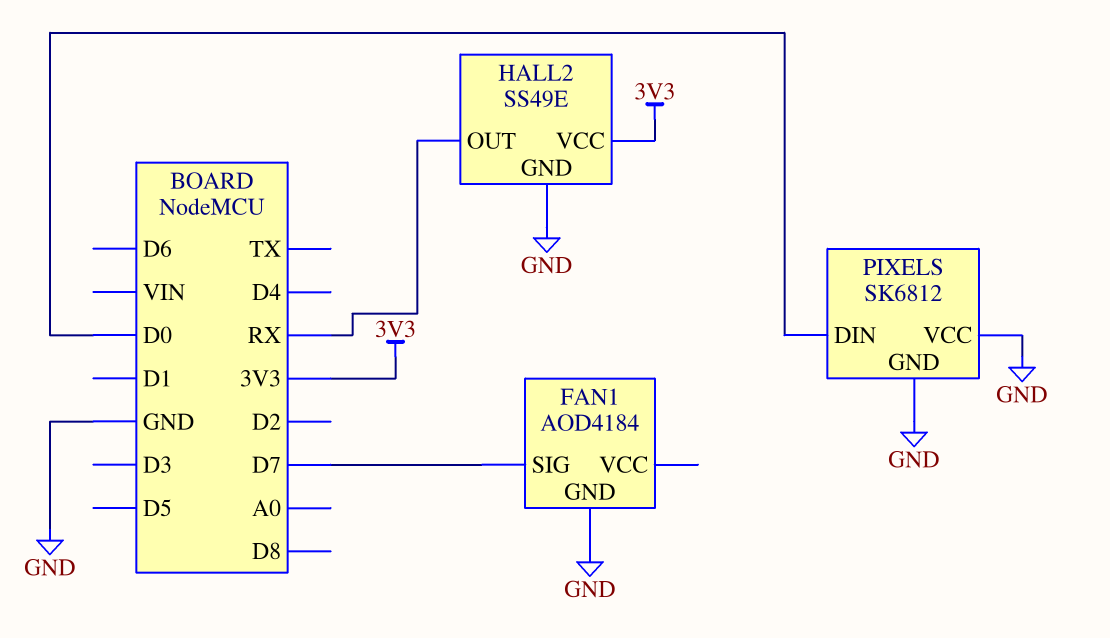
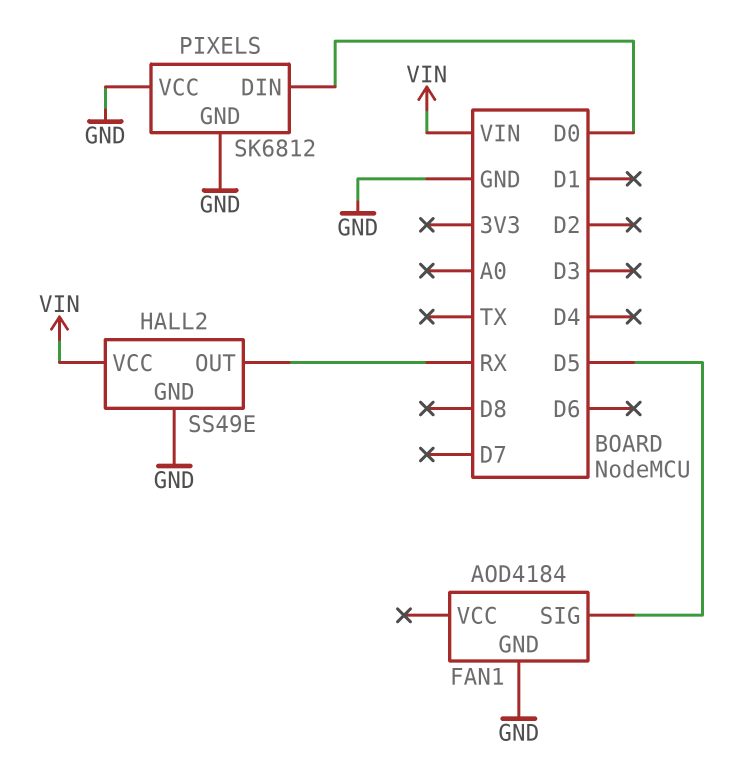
FAN1 pin SIG: D7 -> D5
HALL2 pin VCC: 3V3 -> VIN

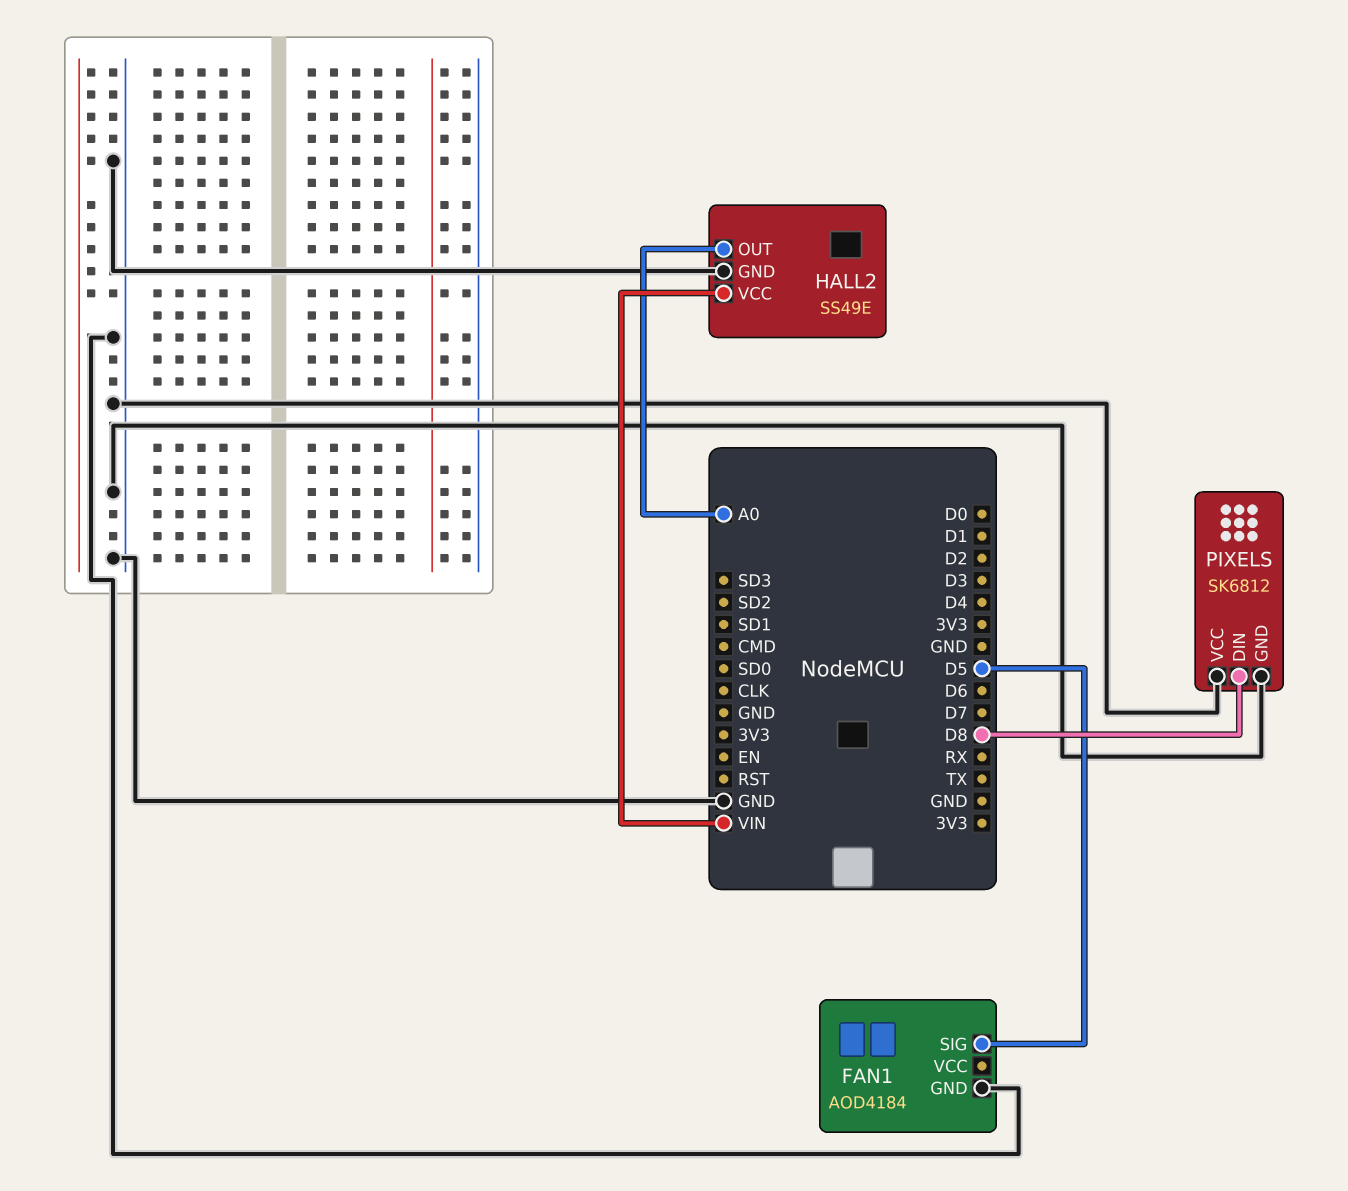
HALL2 pin OUT: RX -> A0
PIXELS pin DIN: D0 -> D8

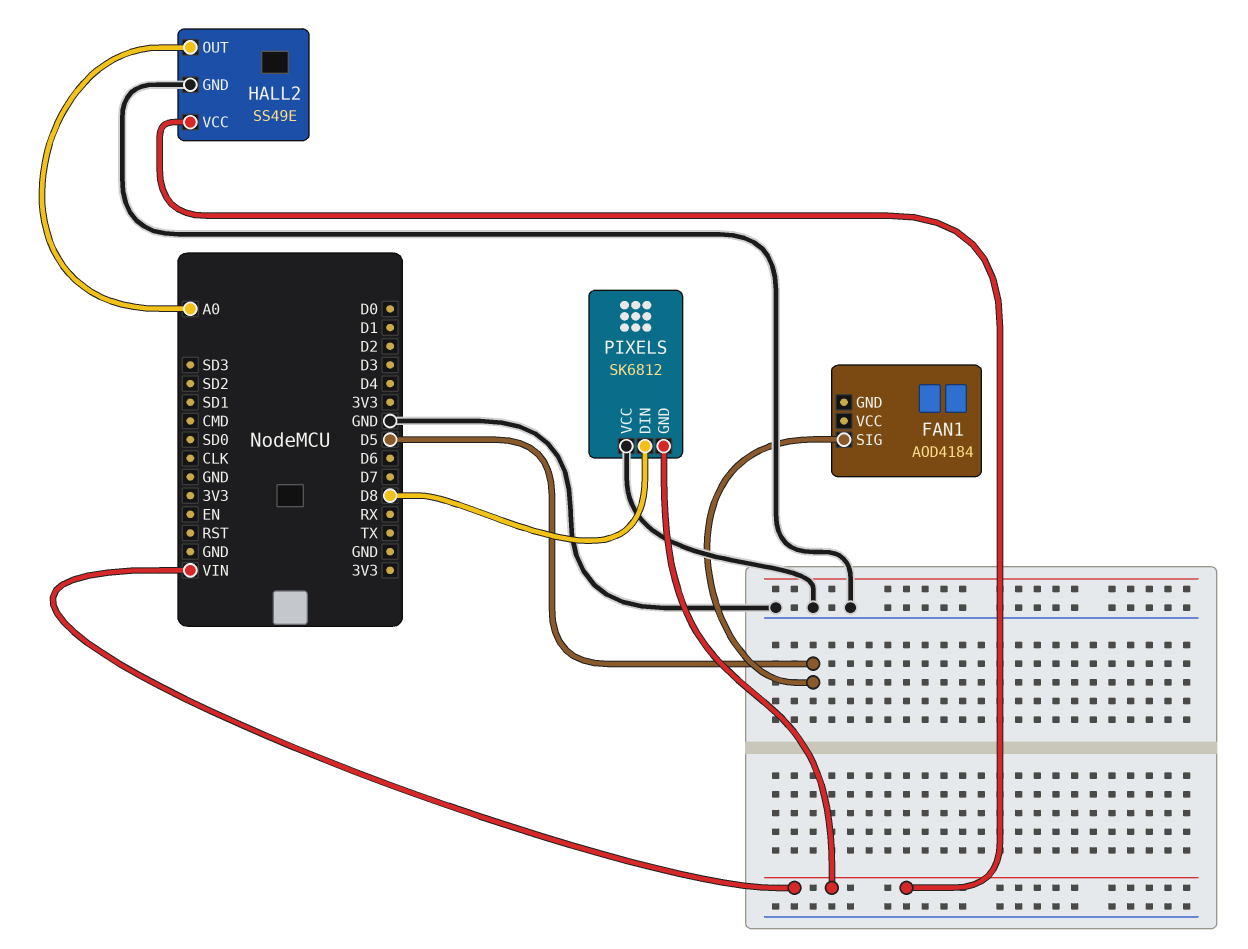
FAN1 pin GND: GND -> none
PIXELS pin GND: GND -> VIN

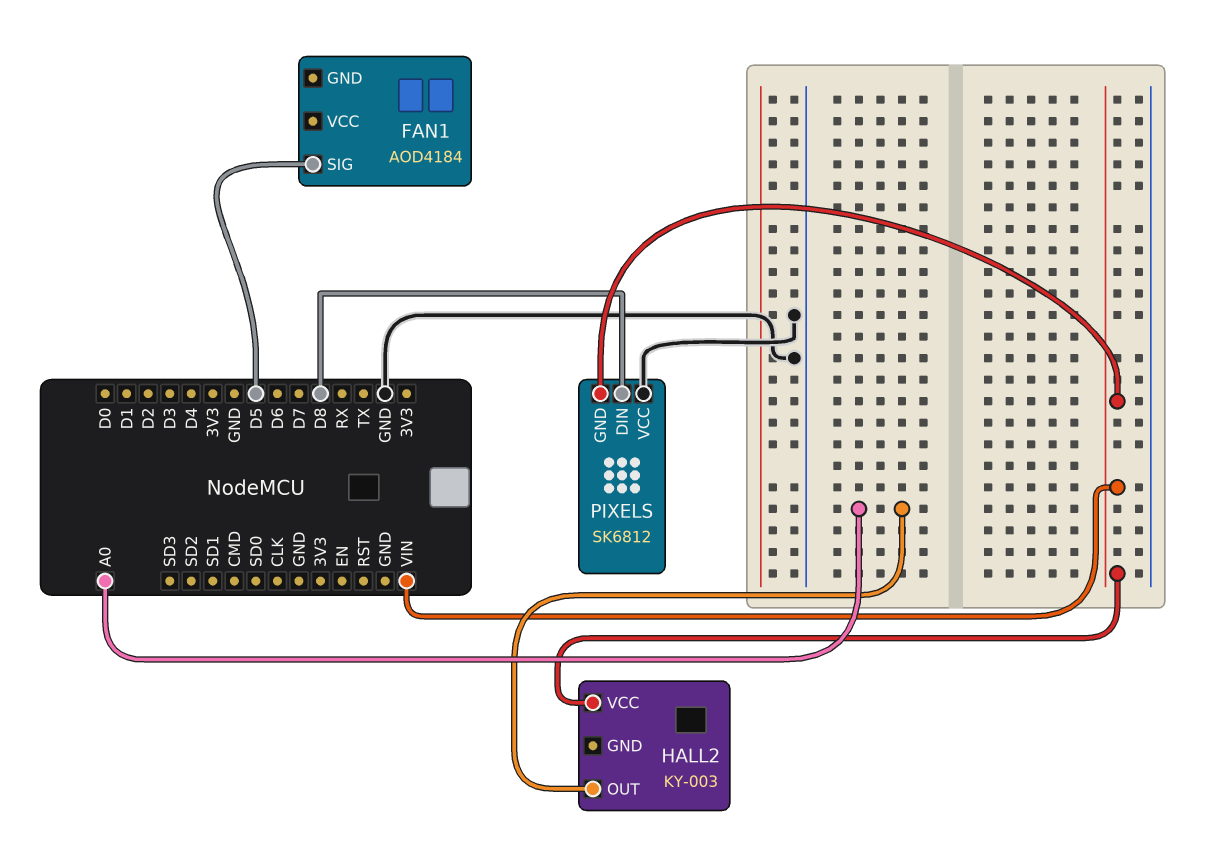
HALL2: SS49E -> KY-003
HALL2 pin GND: GND -> none

